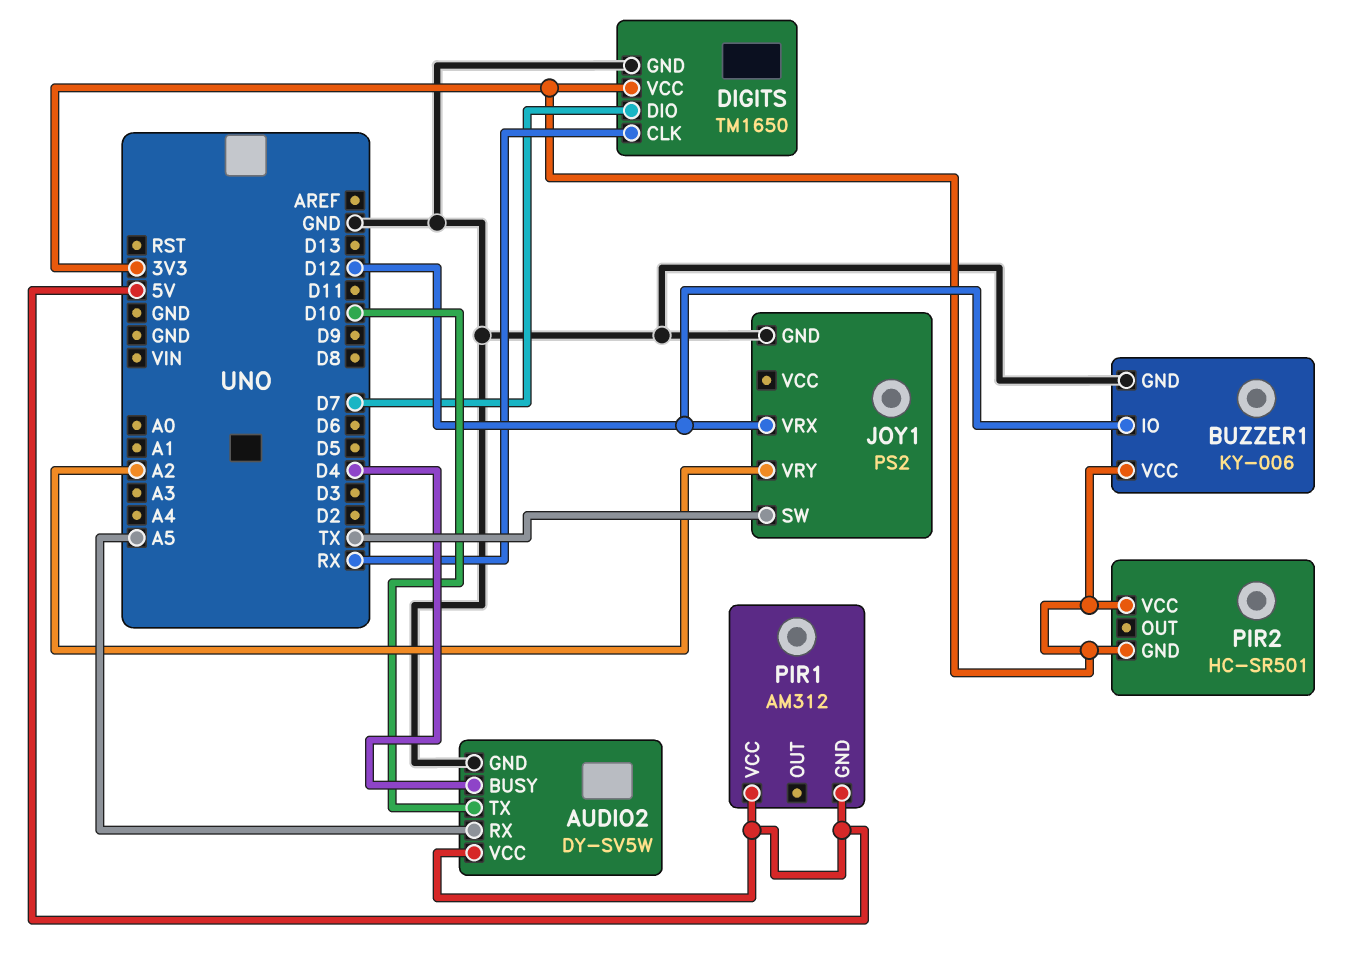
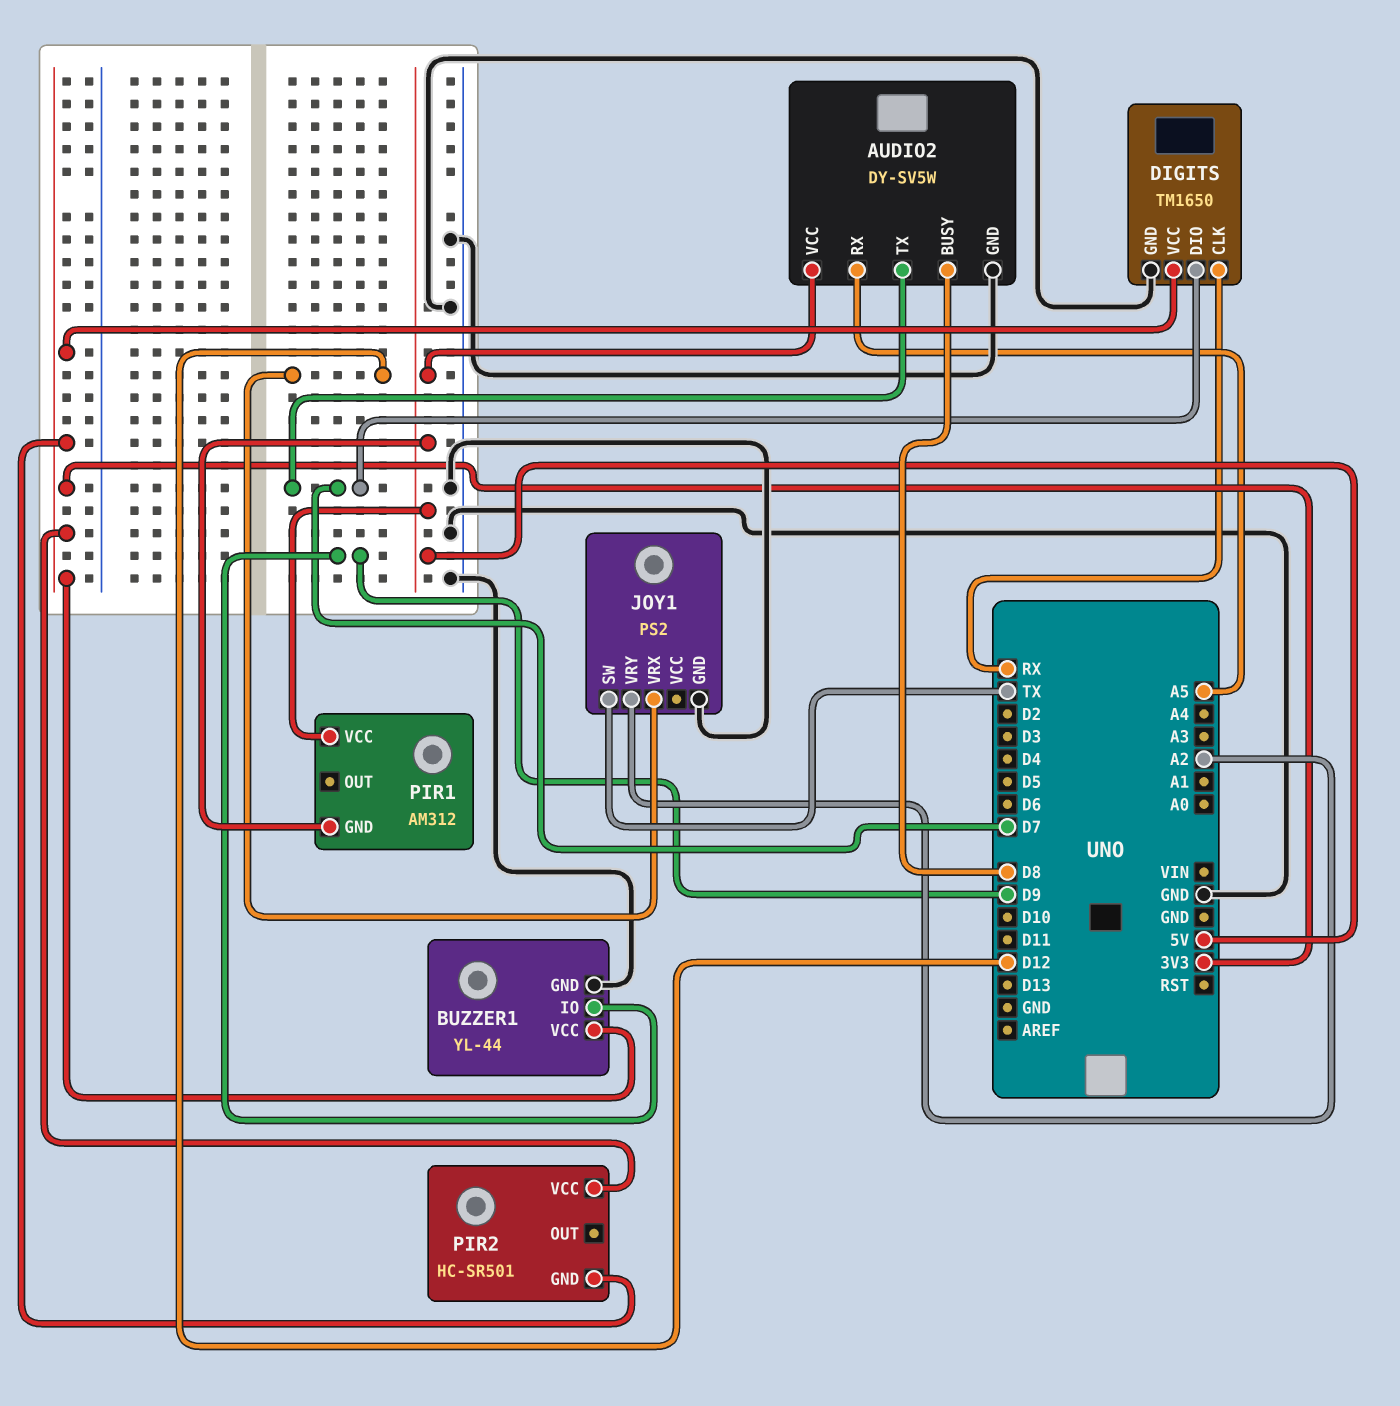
AUDIO2 pin BUSY: D4 -> D8
AUDIO2 pin TX: D10 -> D7
BUZZER1: KY-006 -> YL-44
BUZZER1 pin IO: D12 -> D9

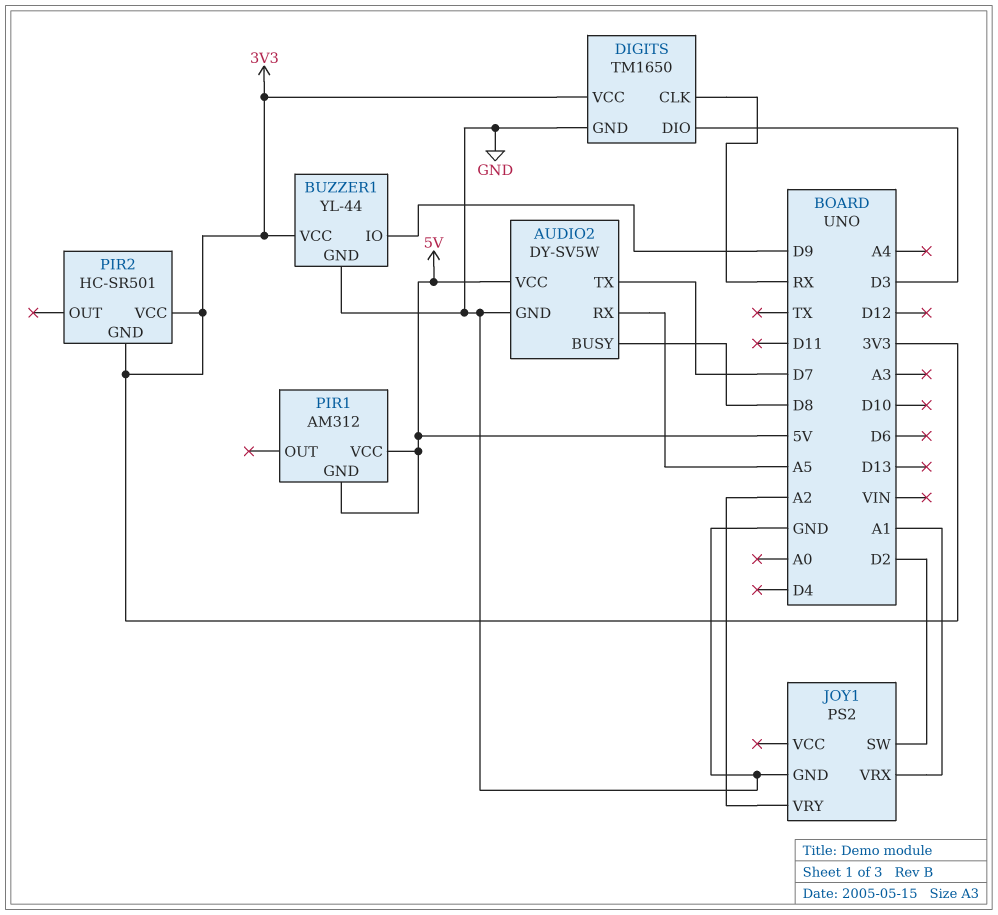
DIGITS pin DIO: D7 -> D3
JOY1 pin SW: TX -> D2
JOY1 pin VRX: D12 -> A1

